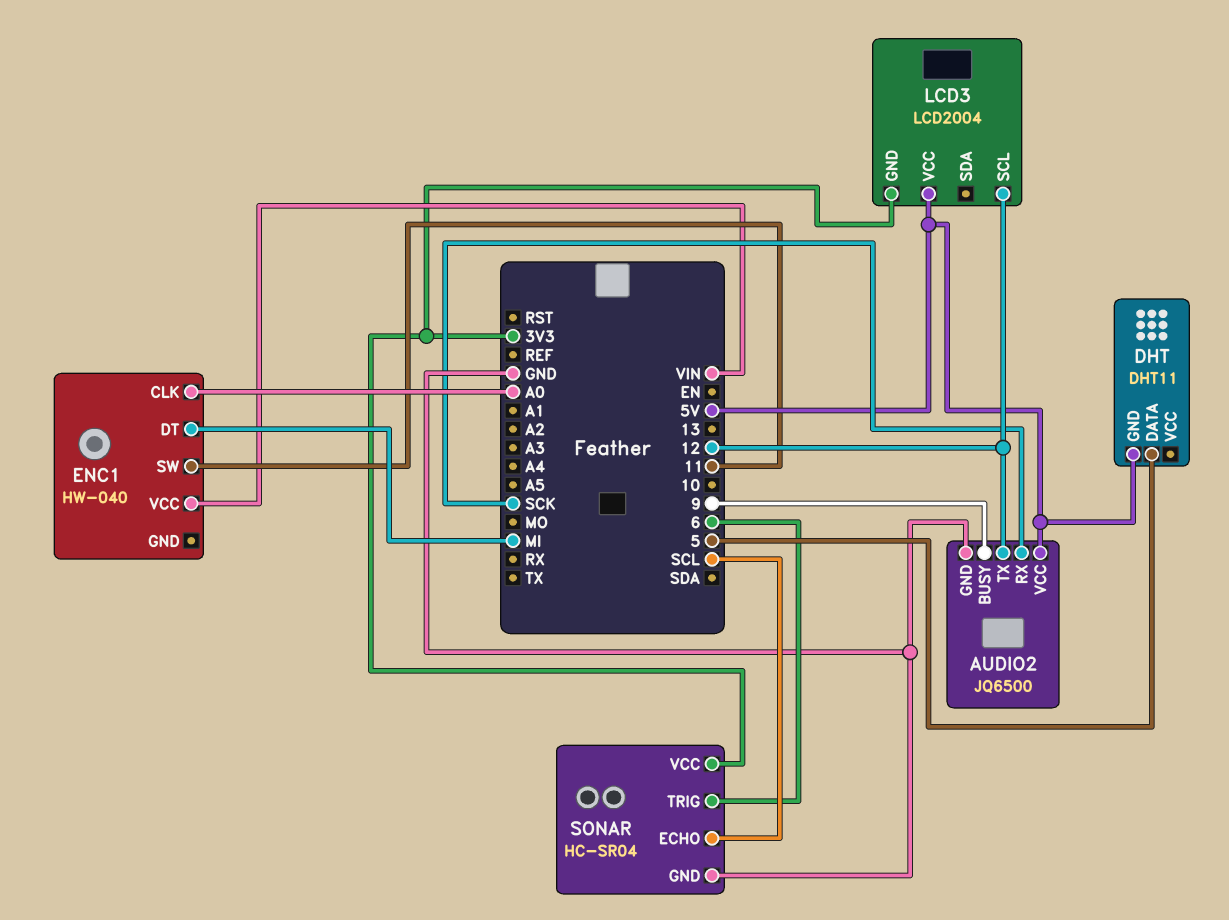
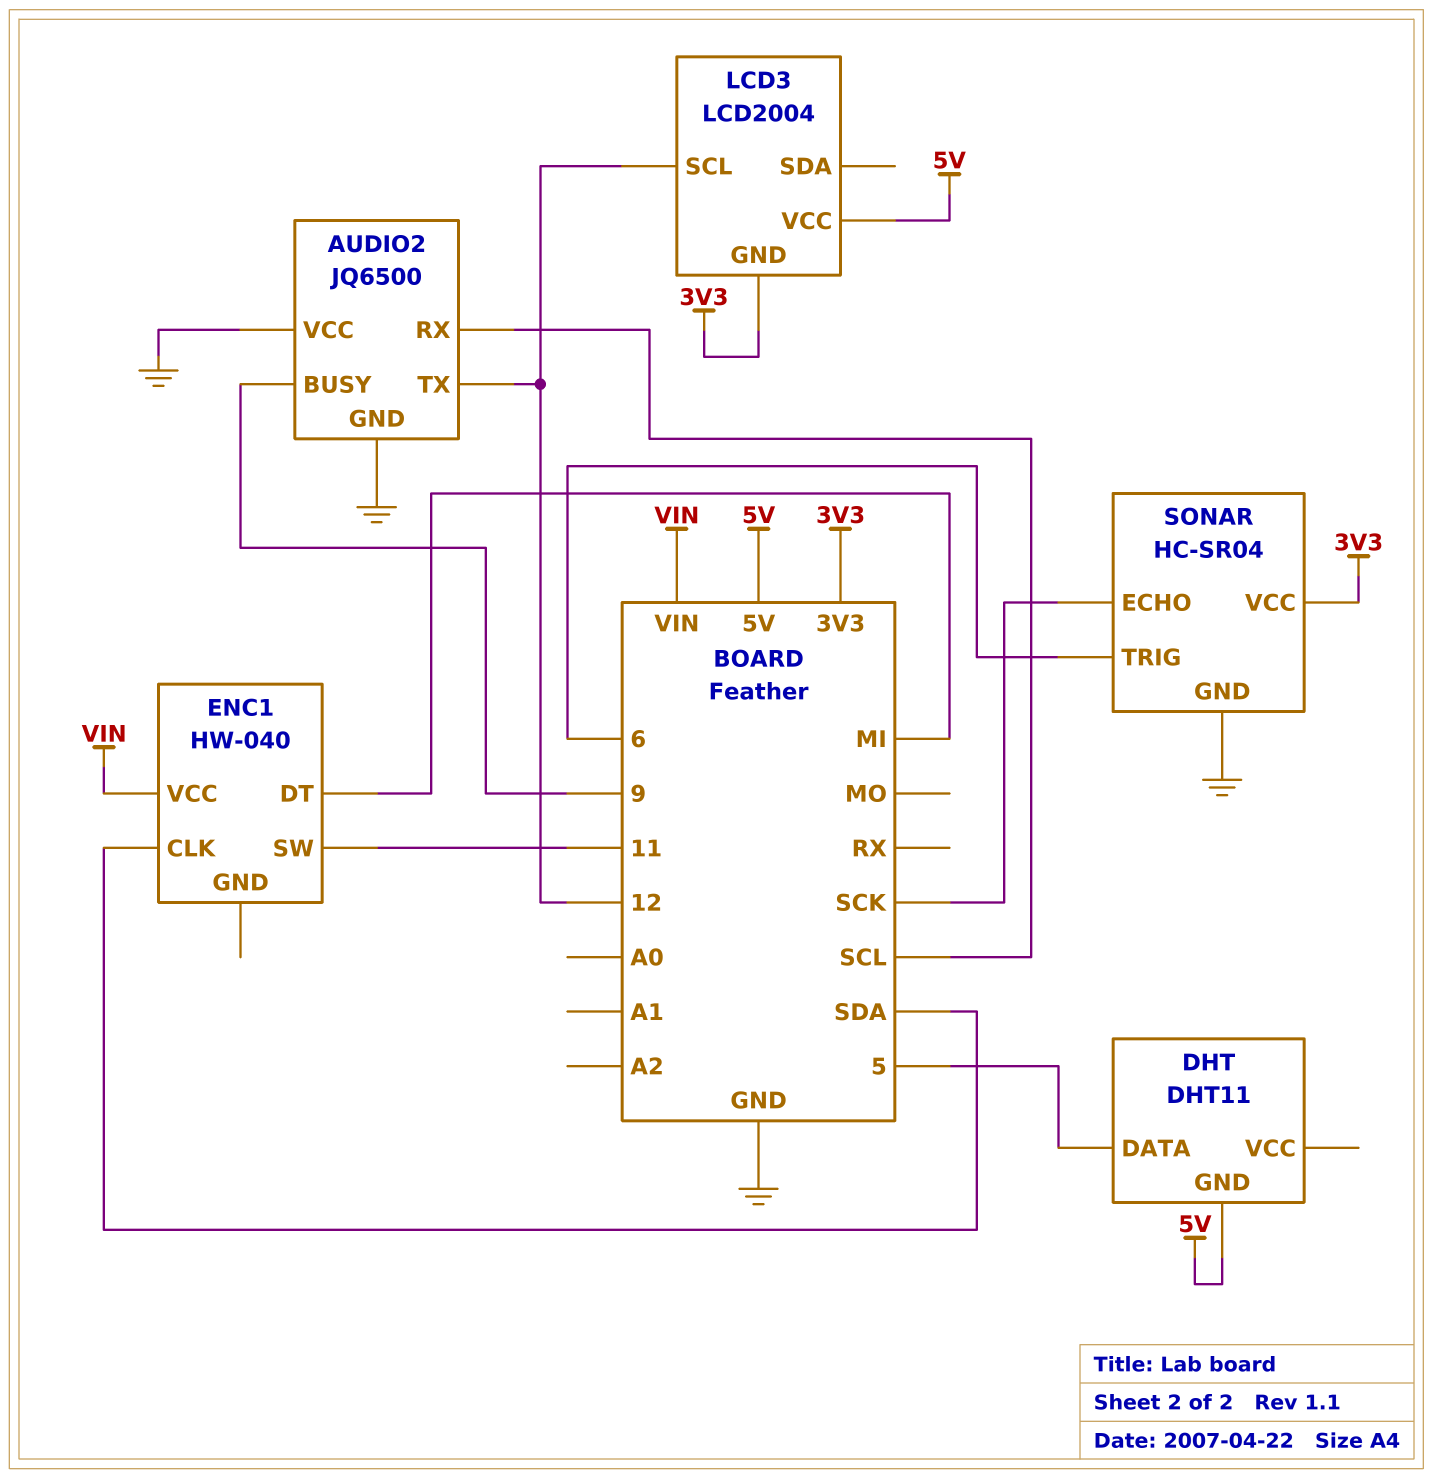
AUDIO2 pin RX: SCK -> SCL
AUDIO2 pin VCC: 5V -> GND
ENC1 pin CLK: A0 -> SDA
SONAR pin ECHO: SCL -> SCK

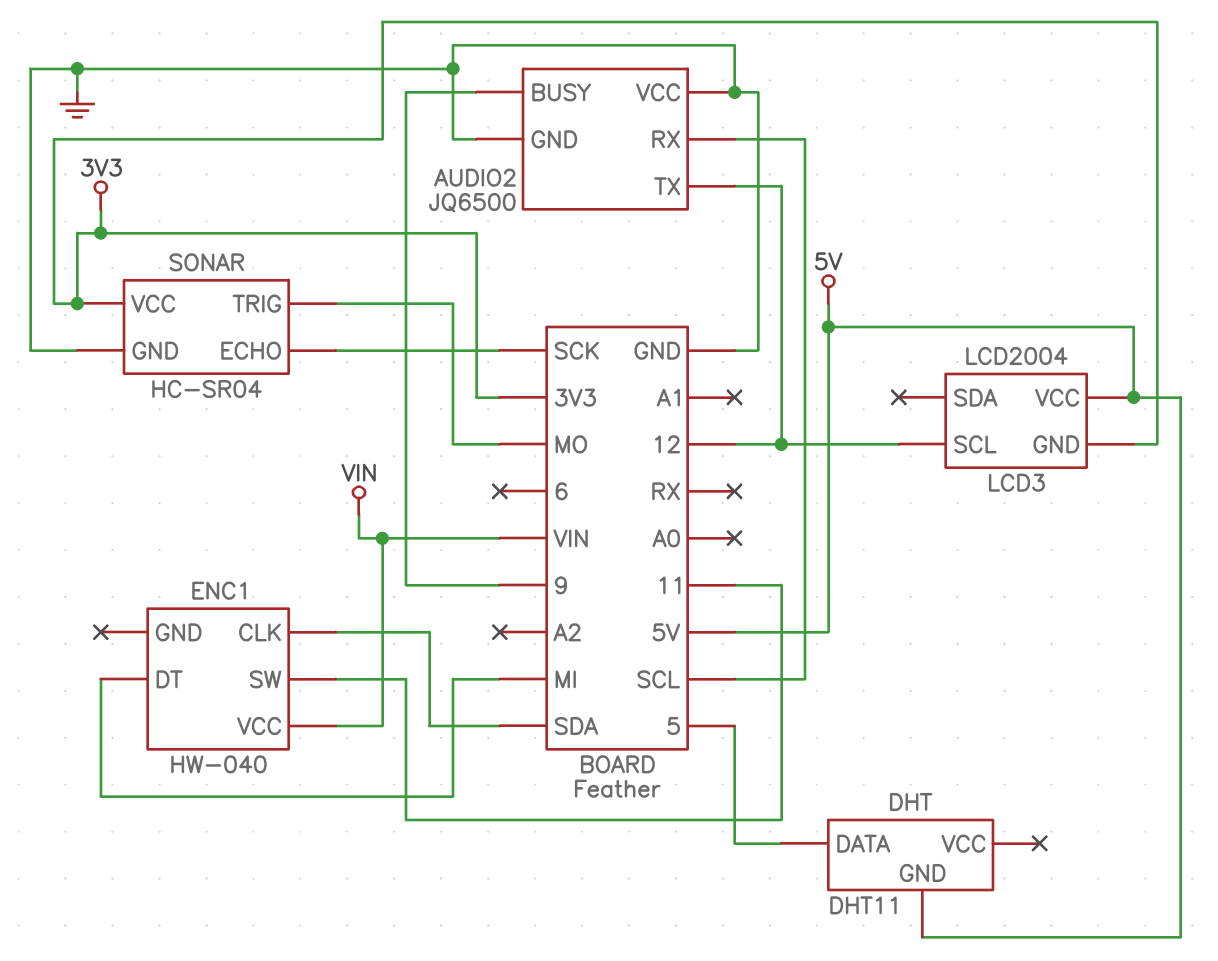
SONAR pin TRIG: 6 -> MO

